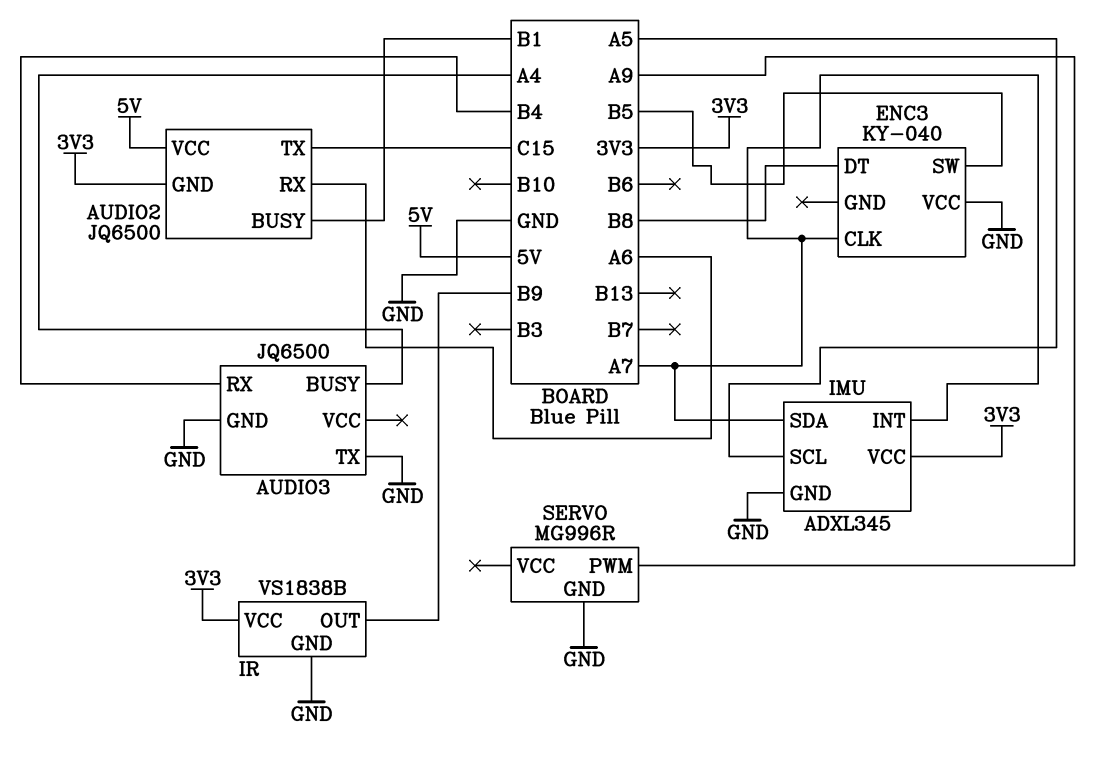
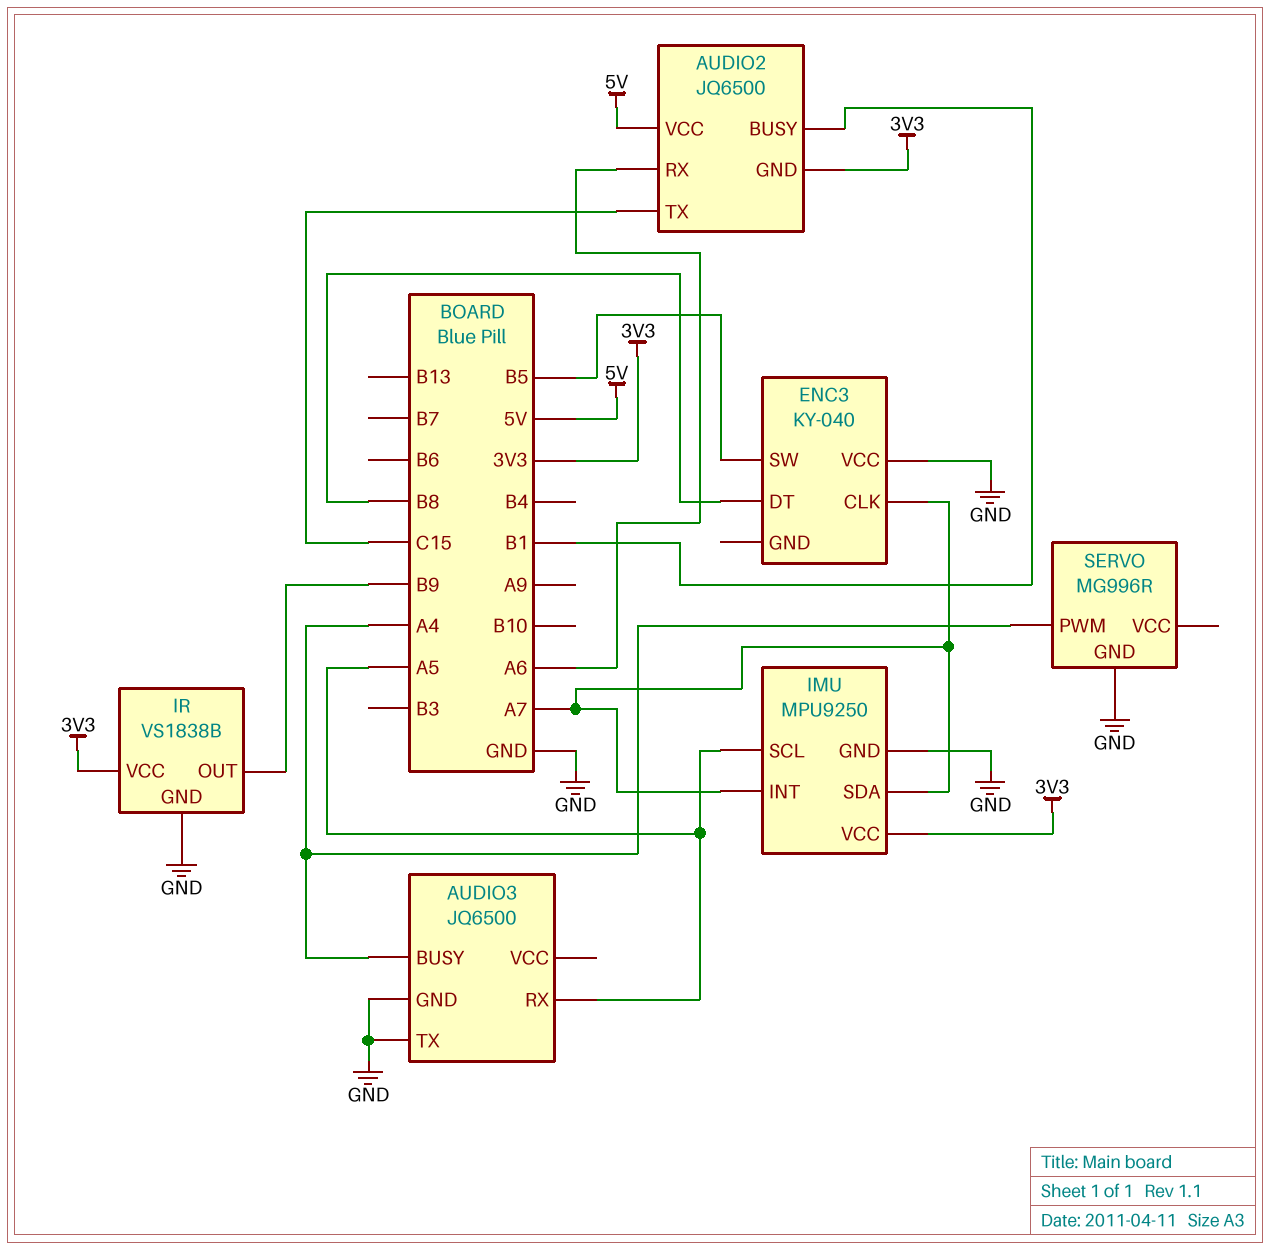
AUDIO3 pin RX: B4 -> A5
IMU: ADXL345 -> MPU9250
SERVO pin PWM: A9 -> A4

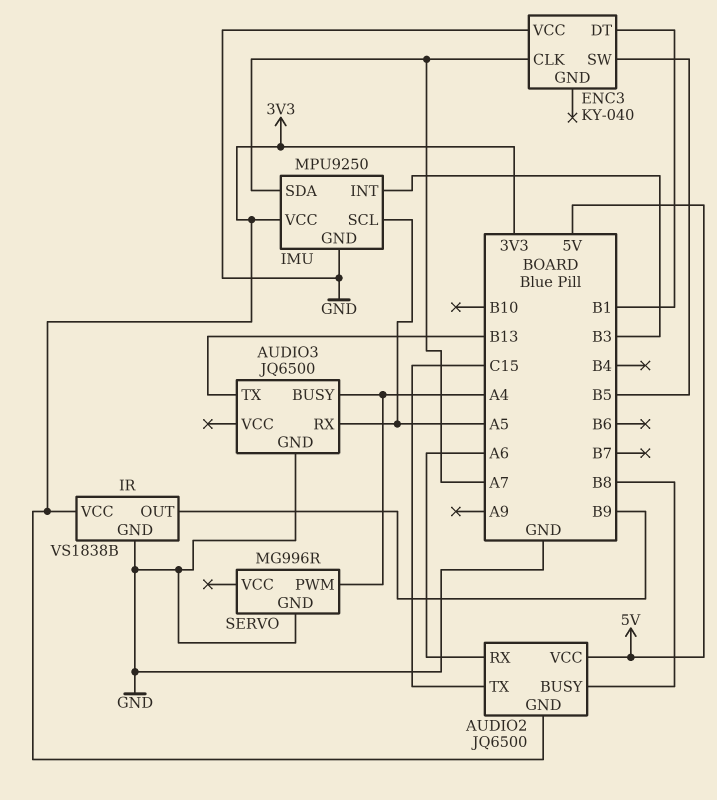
AUDIO2 pin BUSY: B1 -> B8
AUDIO3 pin TX: GND -> B13
ENC3 pin DT: B8 -> B1
IMU pin INT: A7 -> B3

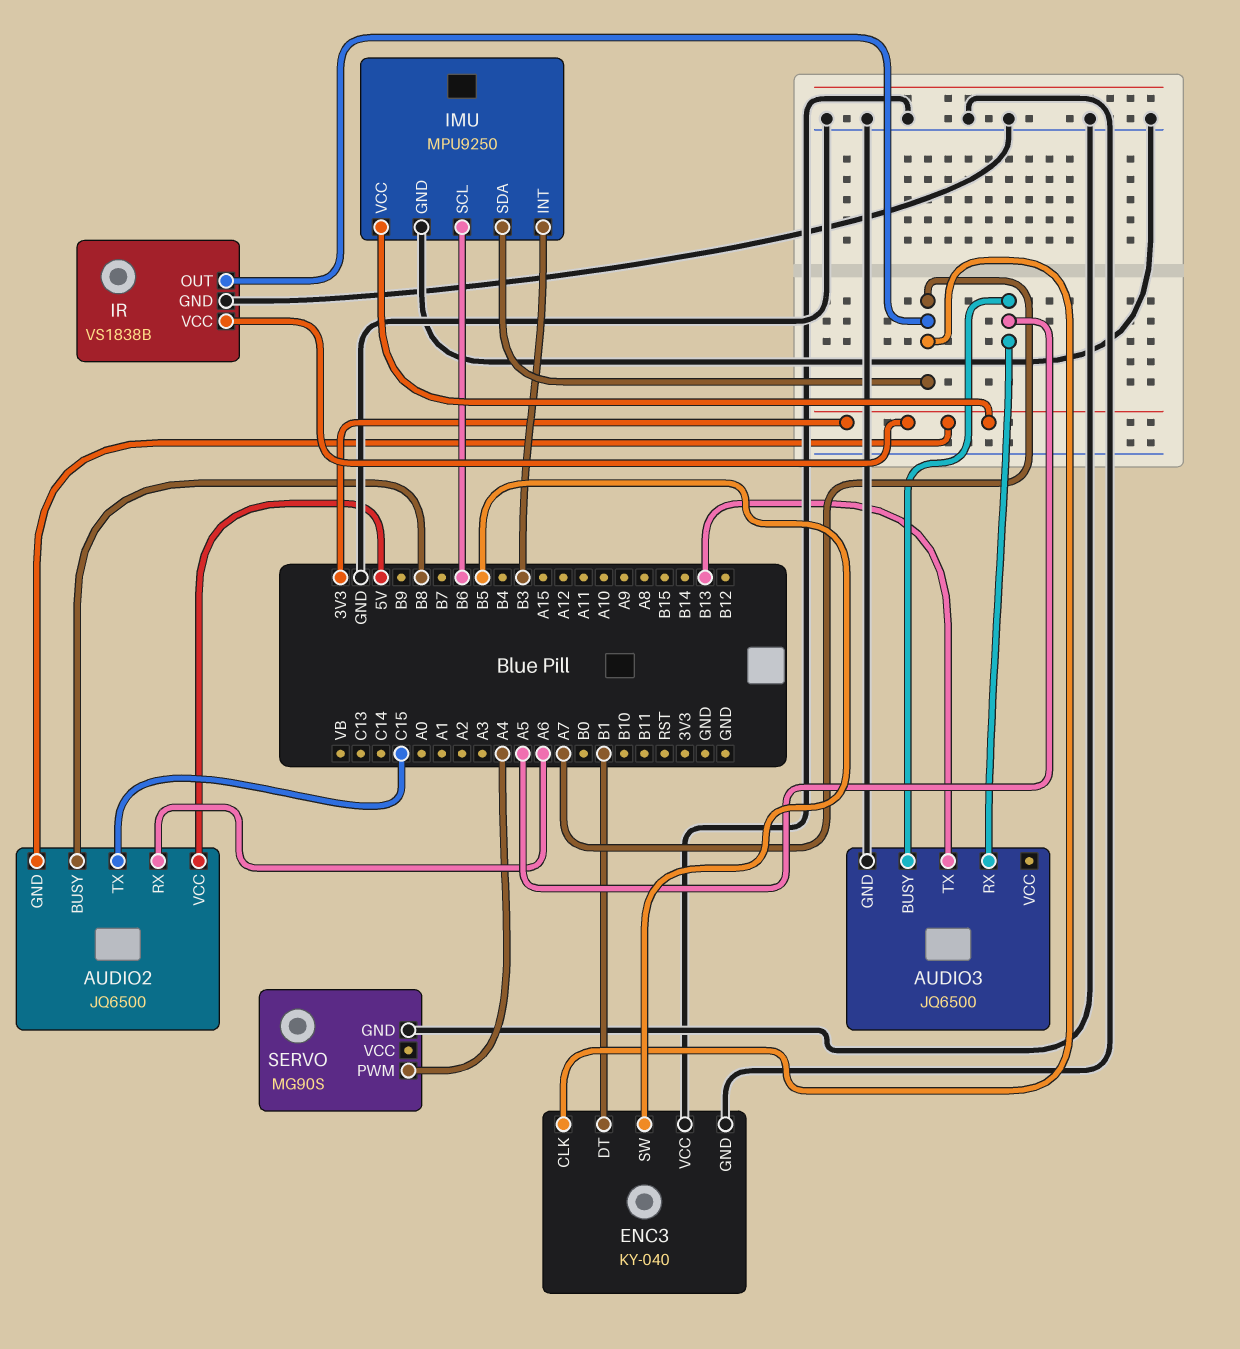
AUDIO3 pin BUSY: A4 -> A5
ENC3 pin GND: none -> GND
IMU pin SCL: A5 -> B6
IR pin OUT: B9 -> A7
SERVO: MG996R -> MG90S

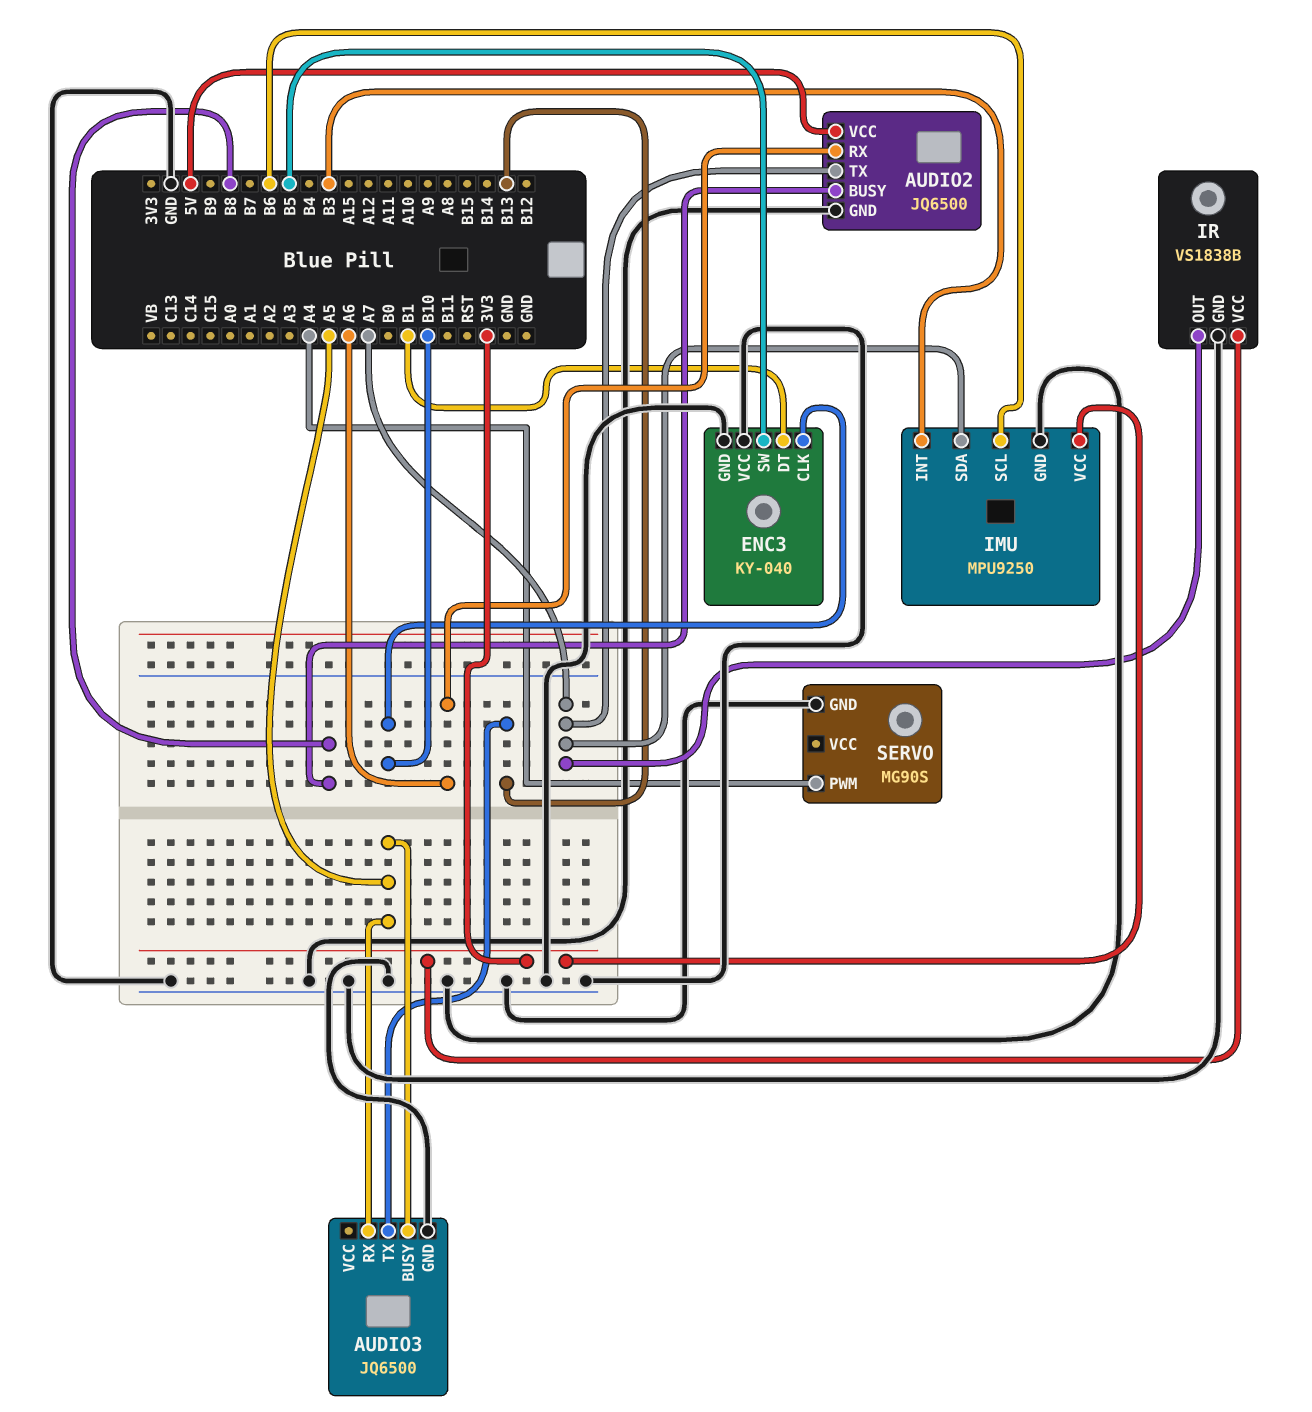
AUDIO2 pin GND: 3V3 -> GND
AUDIO2 pin TX: C15 -> A7
ENC3 pin CLK: A7 -> B10

